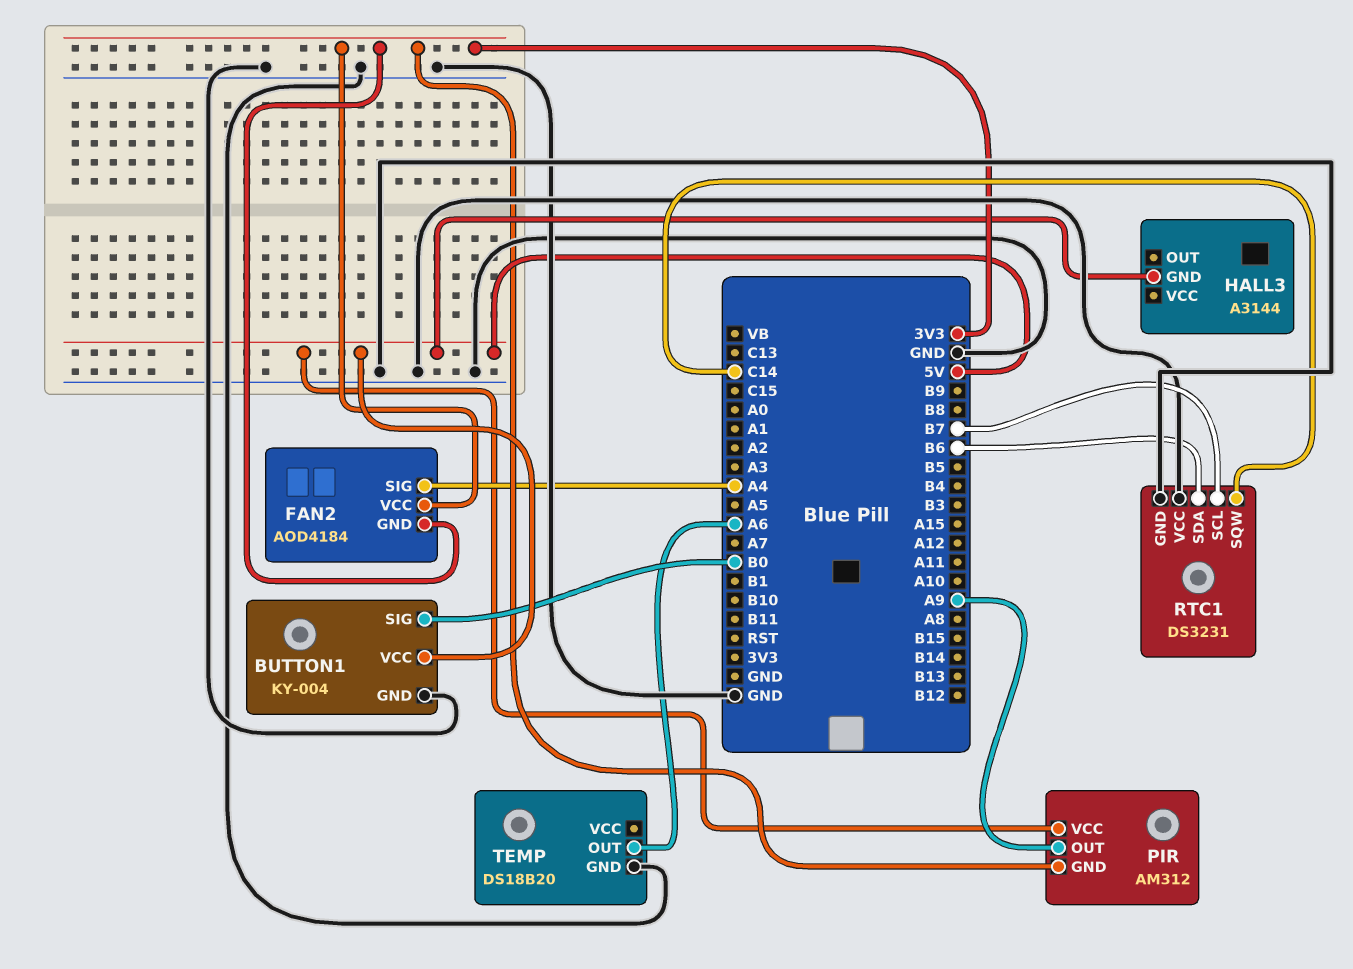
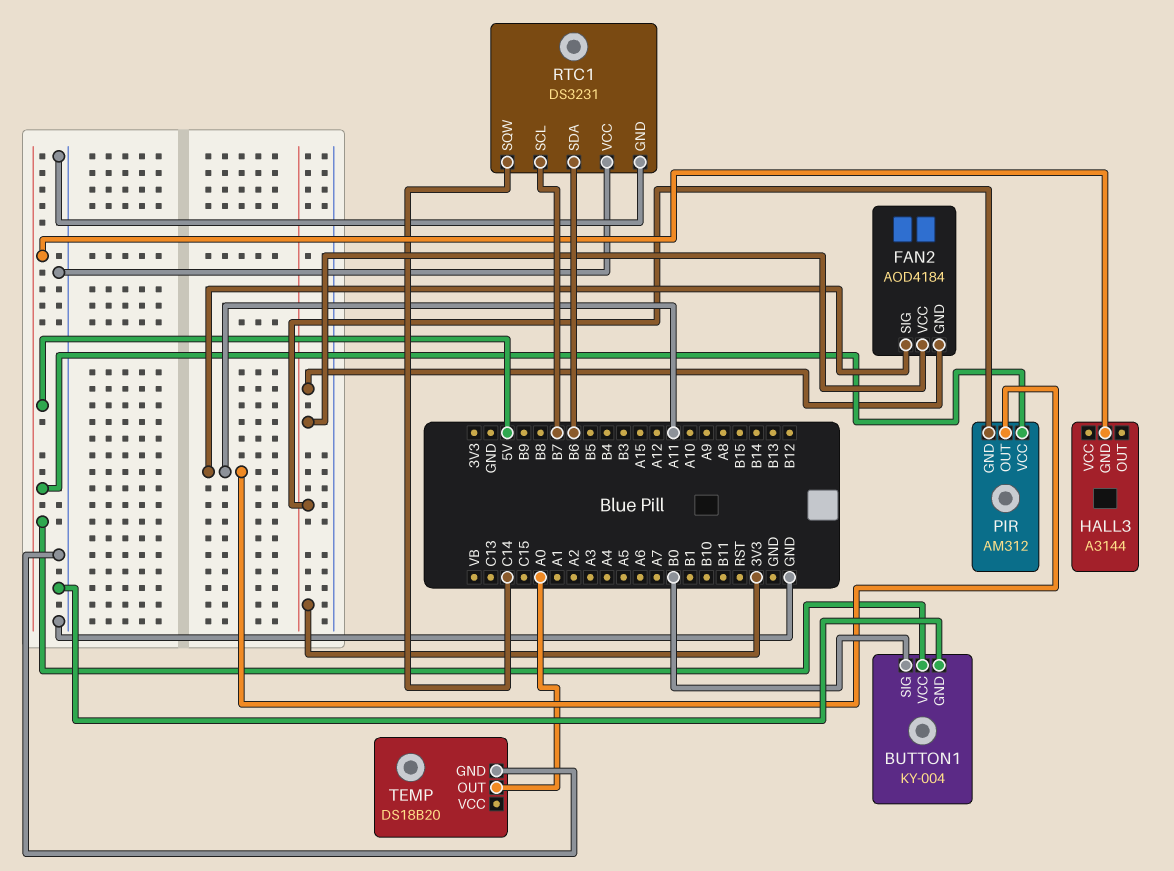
FAN2 pin SIG: A4 -> A11
PIR pin OUT: A9 -> A11
TEMP pin OUT: A6 -> A0

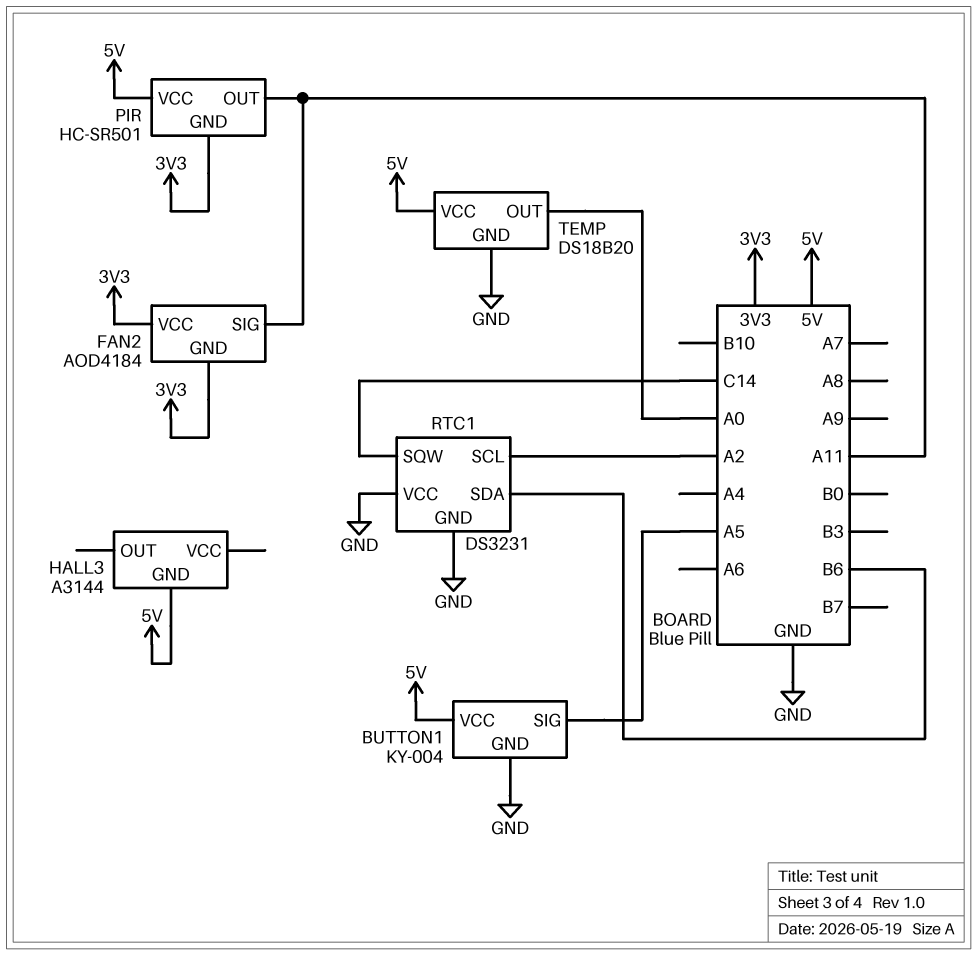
BUTTON1 pin SIG: B0 -> A5
PIR: AM312 -> HC-SR501
RTC1 pin SCL: B7 -> A2
TEMP pin VCC: none -> 5V

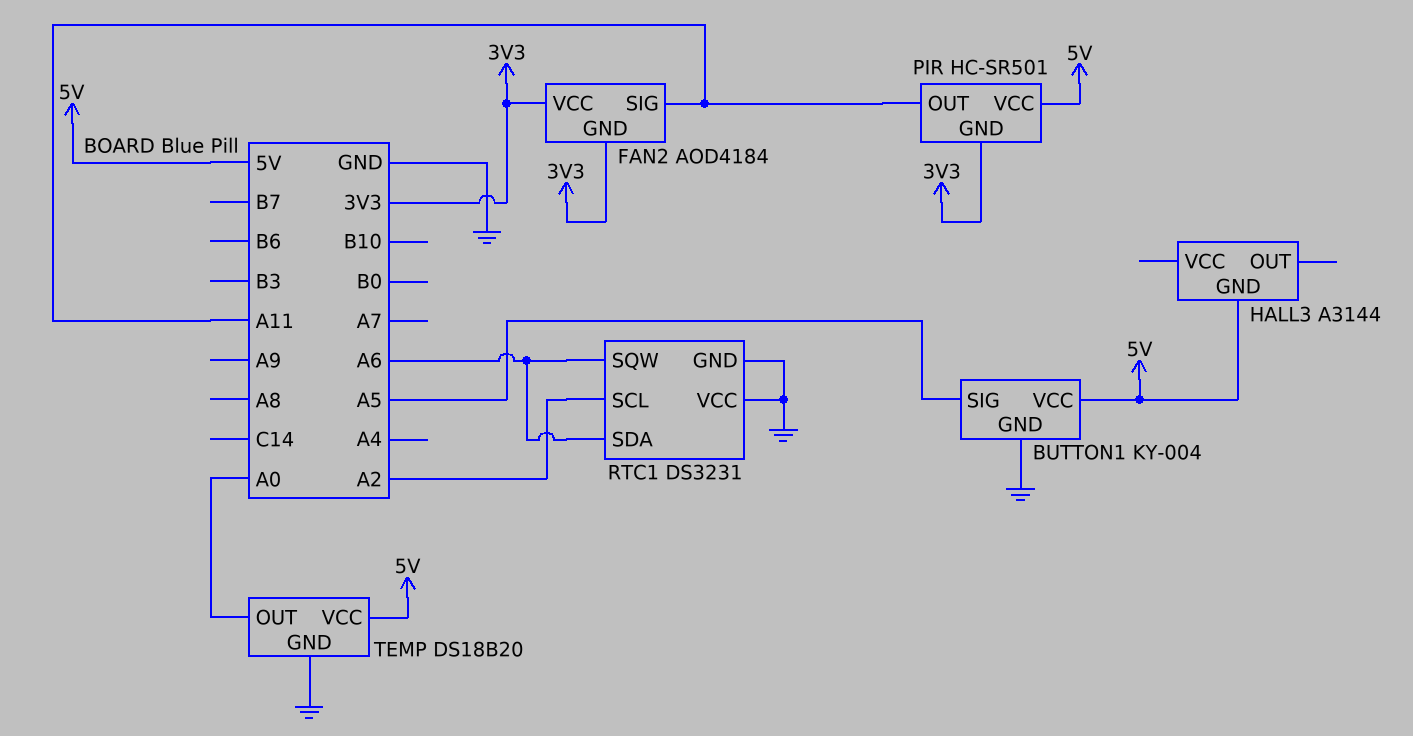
RTC1 pin SDA: B6 -> A6
RTC1 pin SQW: C14 -> A6

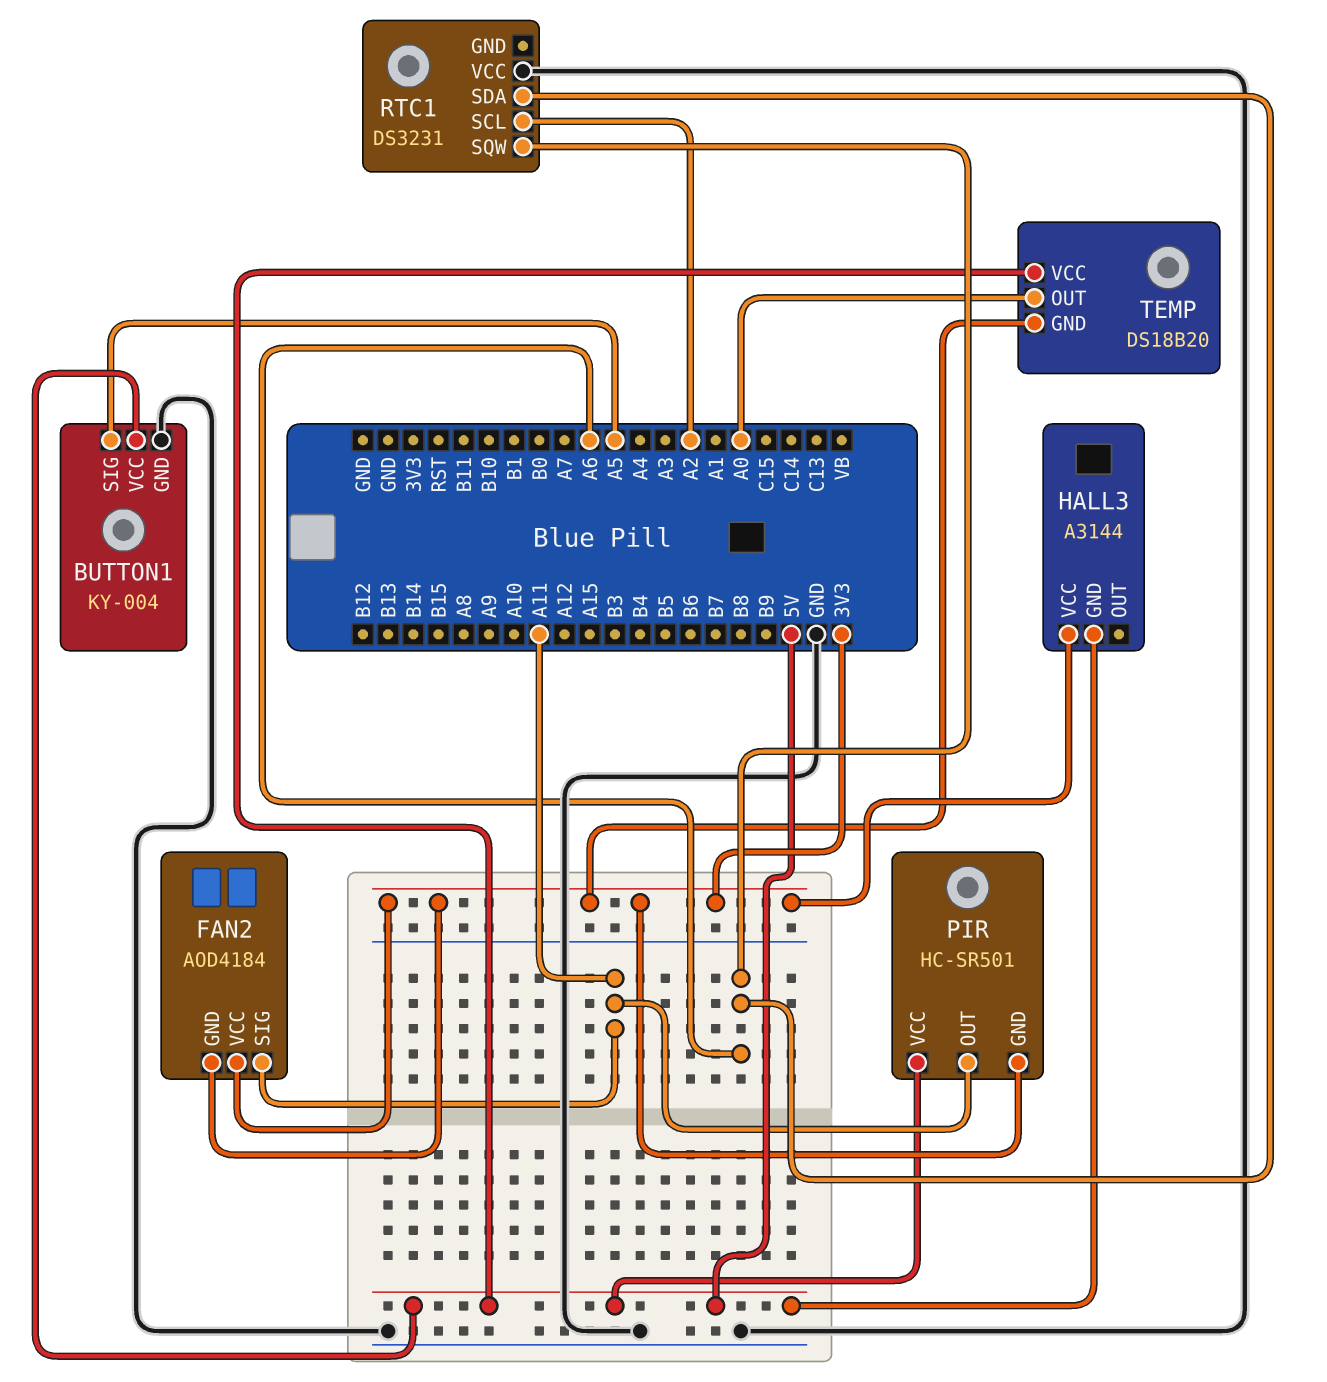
HALL3 pin VCC: none -> 3V3
RTC1 pin GND: GND -> none
TEMP pin GND: GND -> 3V3

